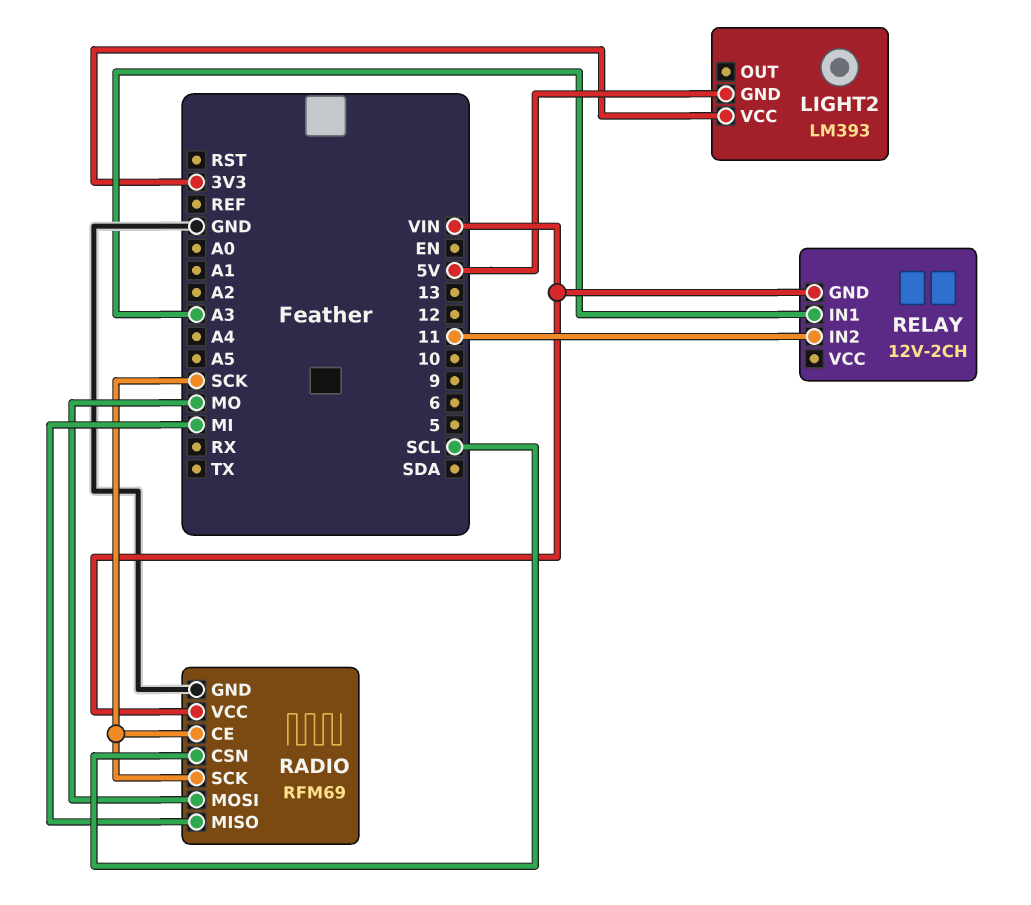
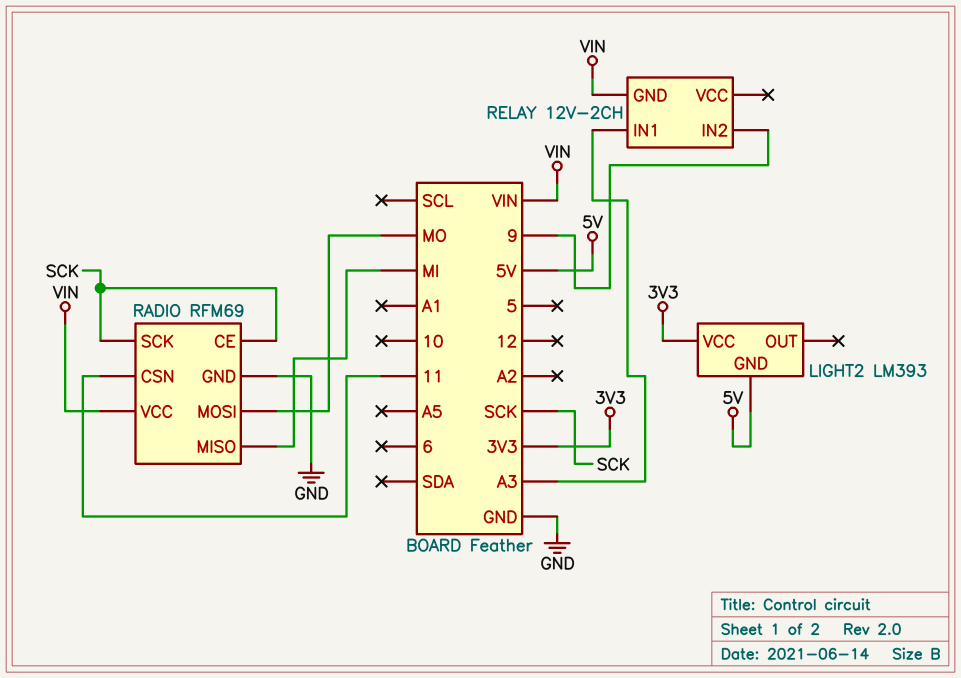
RADIO pin CSN: SCL -> 11
RELAY pin IN2: 11 -> 9

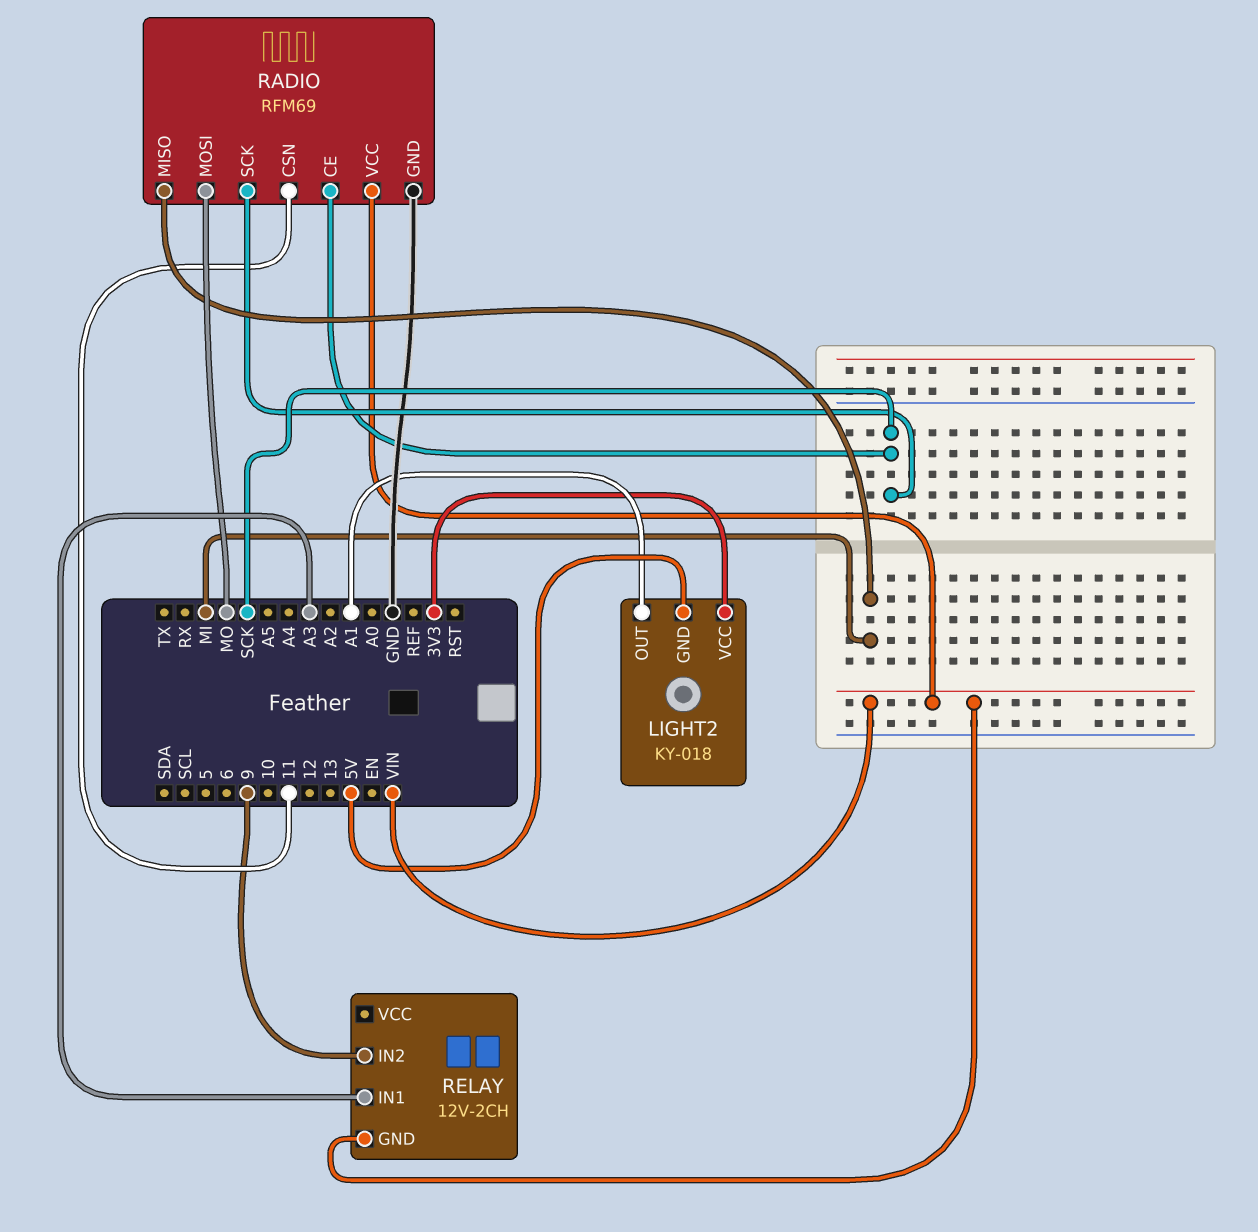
LIGHT2: LM393 -> KY-018
LIGHT2 pin OUT: none -> A1

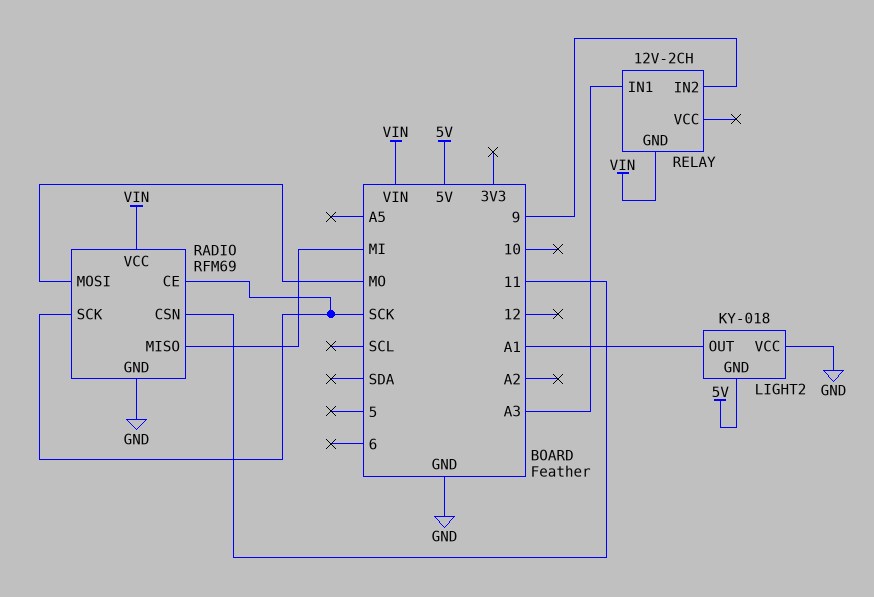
LIGHT2 pin VCC: 3V3 -> GND

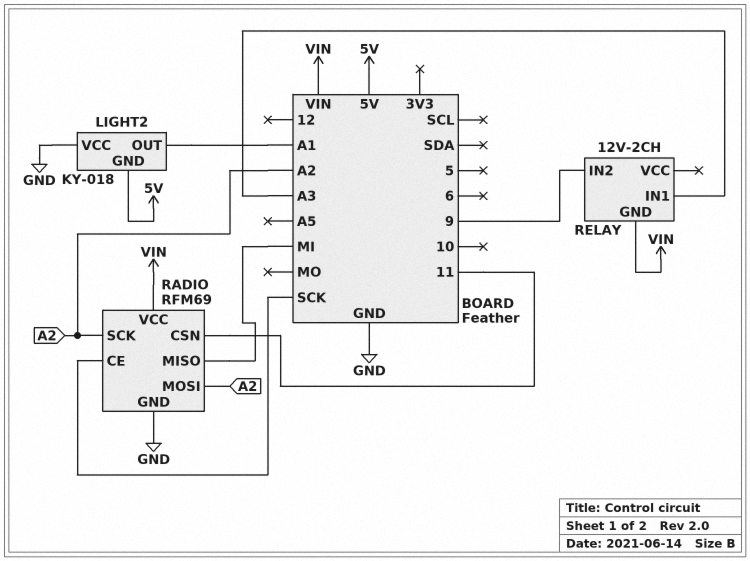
RADIO pin MOSI: MO -> A2
RADIO pin SCK: SCK -> A2

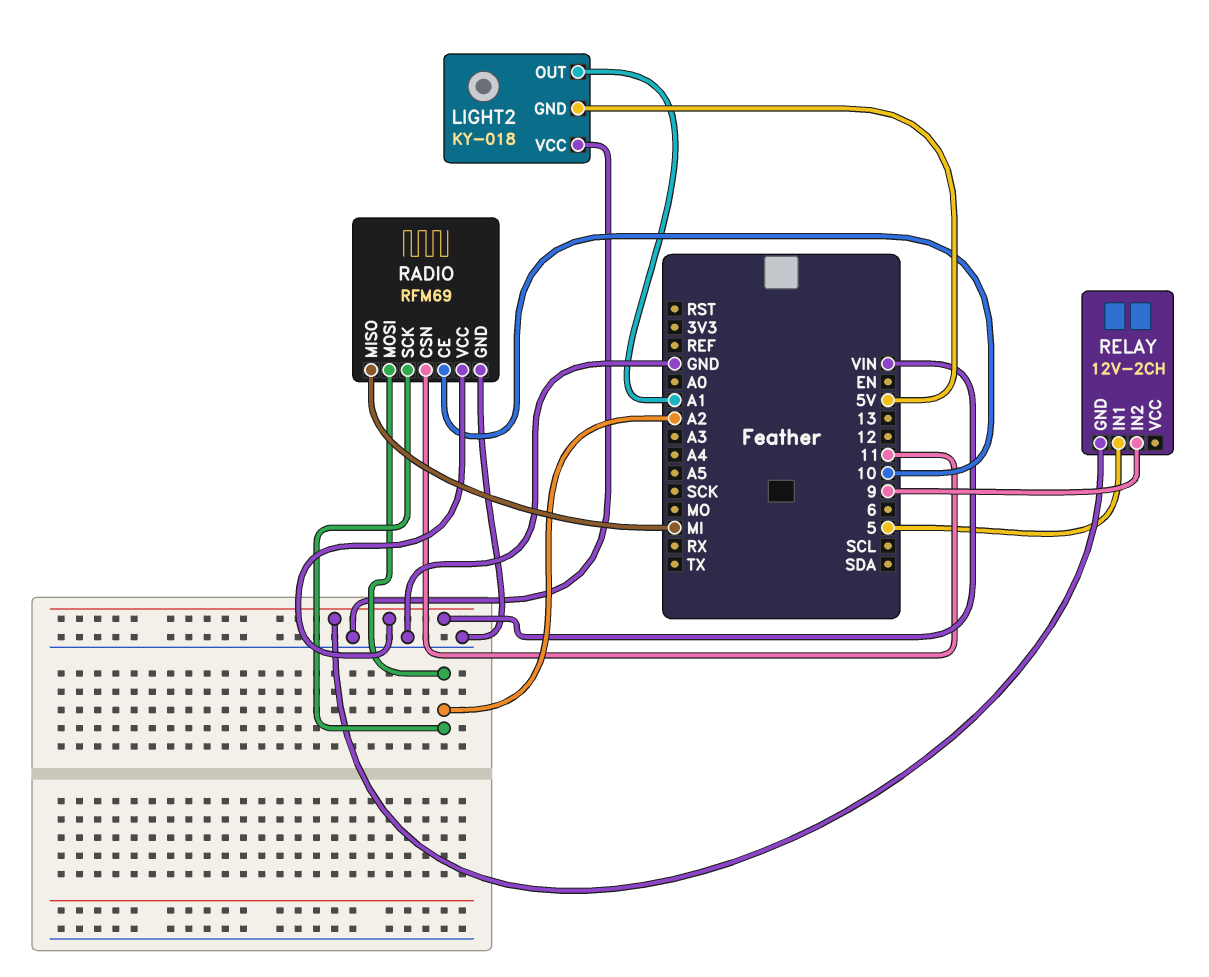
RADIO pin CE: SCK -> 10
RELAY pin IN1: A3 -> 5

